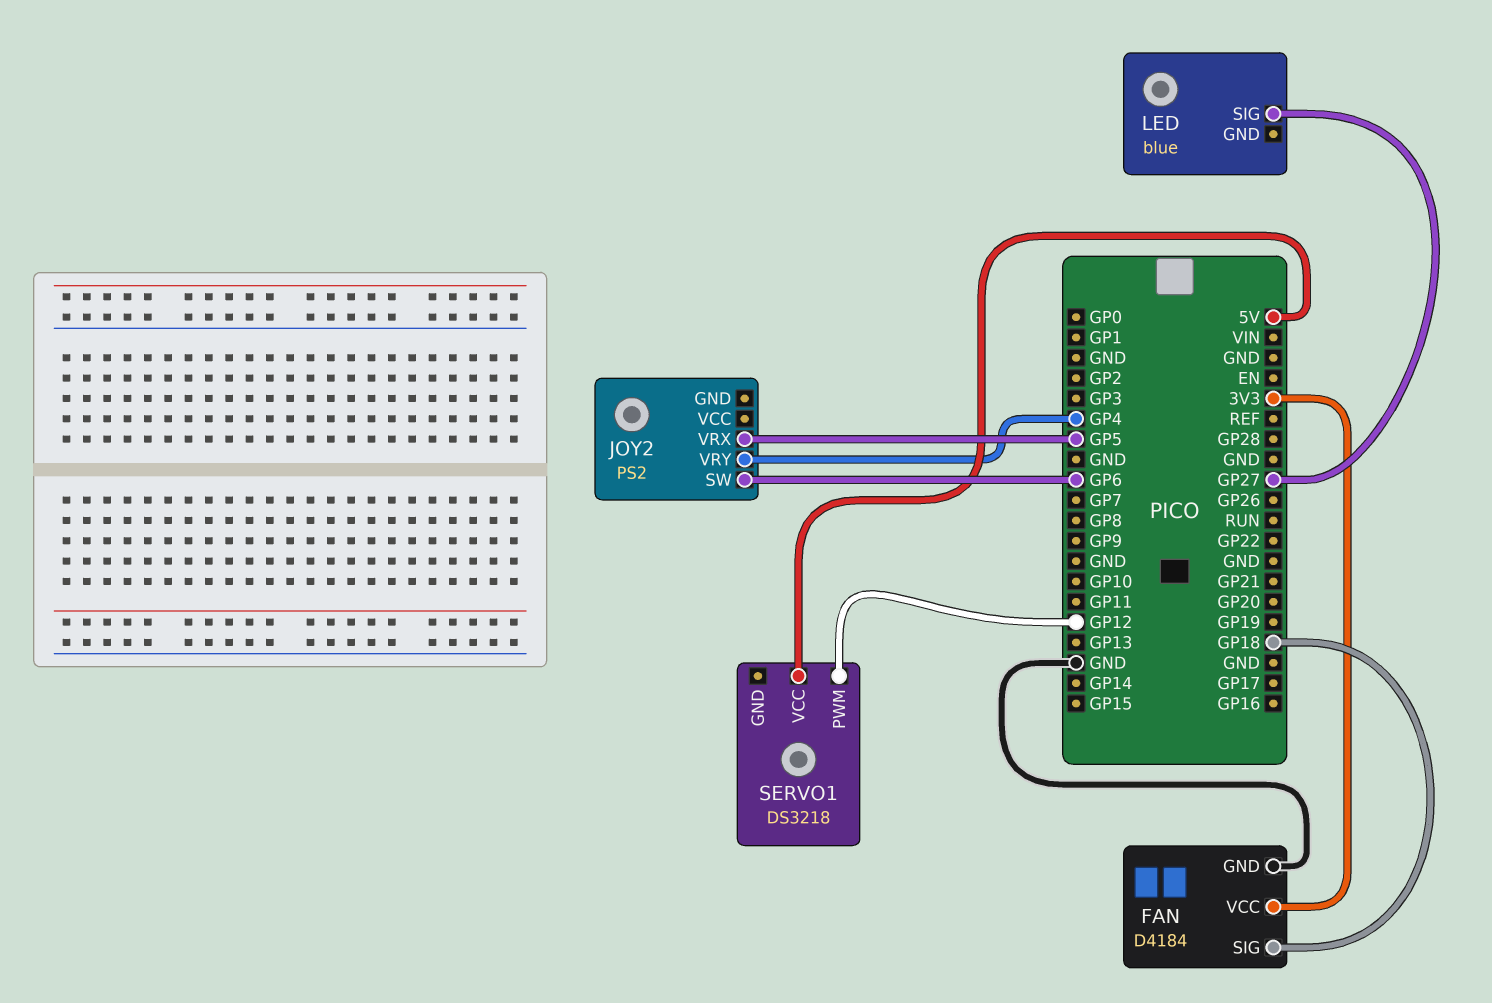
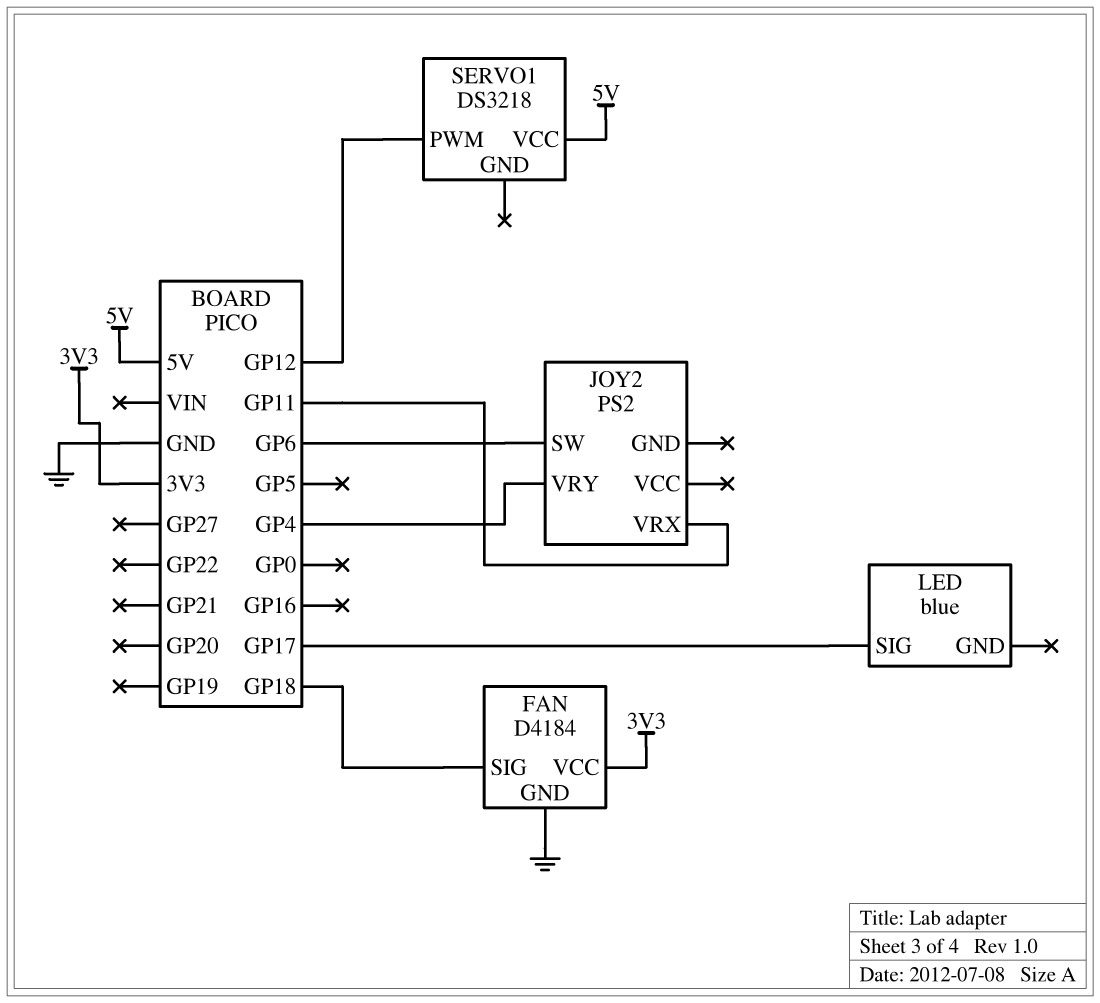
JOY2 pin VRX: GP5 -> GP11
LED pin SIG: GP27 -> GP17

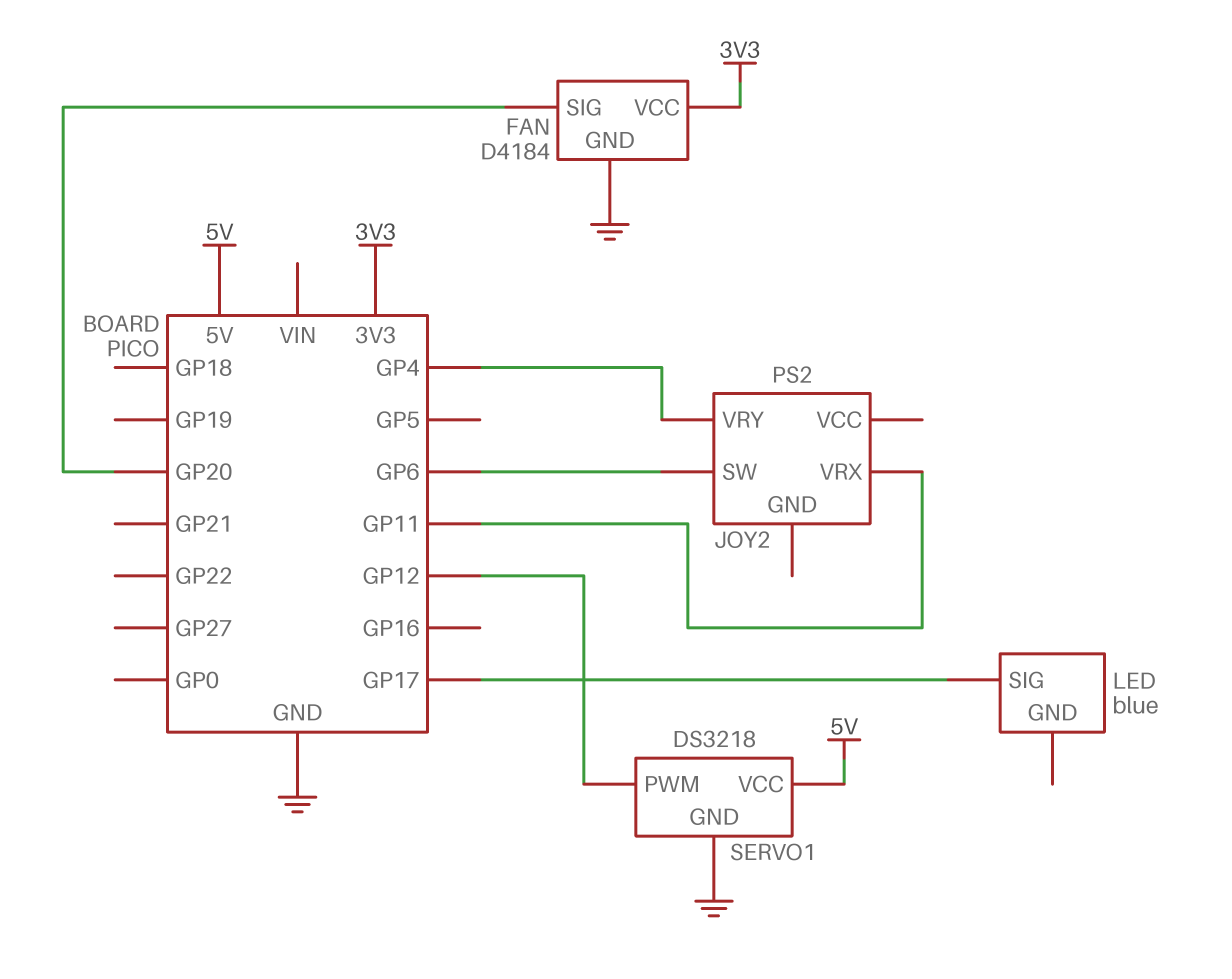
FAN pin SIG: GP18 -> GP20
SERVO1 pin GND: none -> GND

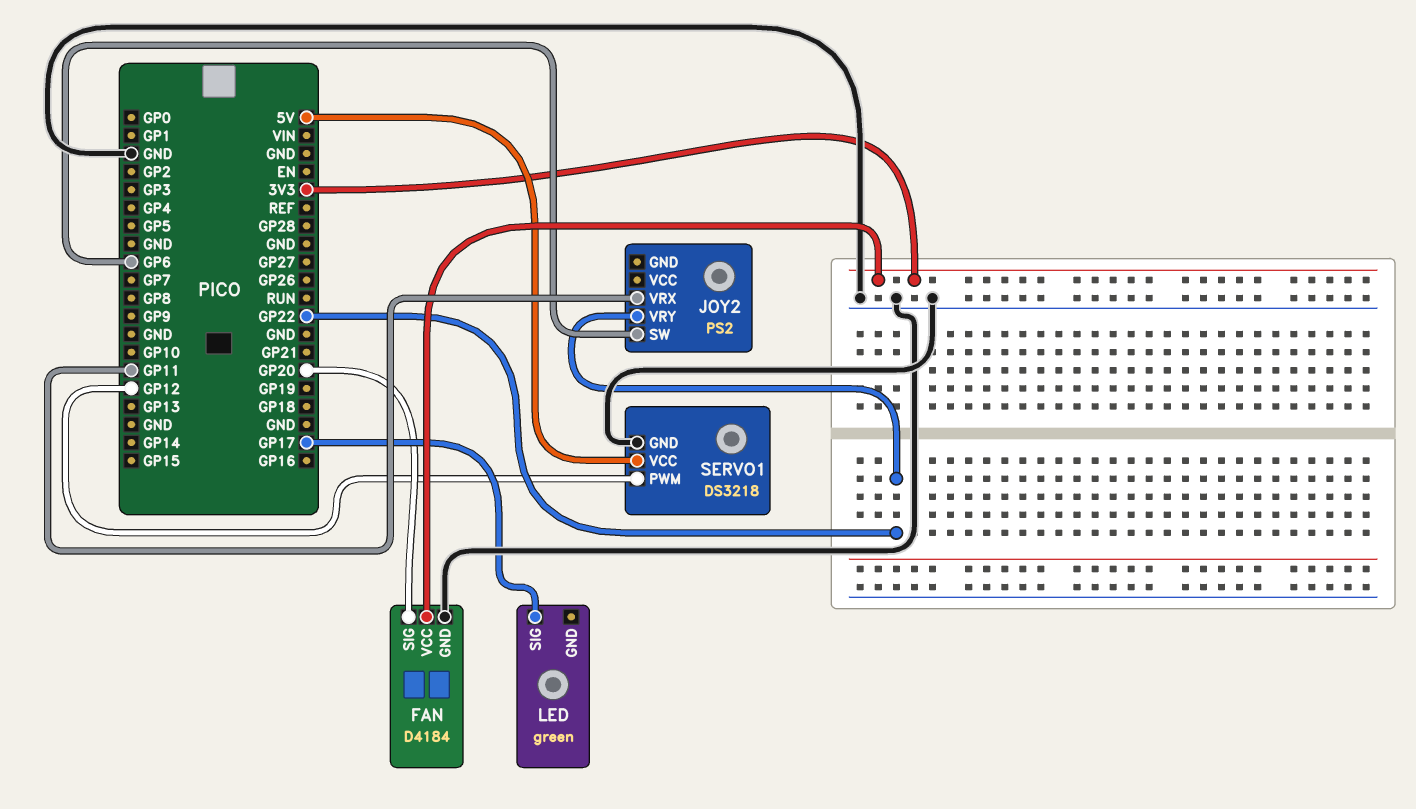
JOY2 pin VRY: GP4 -> GP22
LED: blue -> green

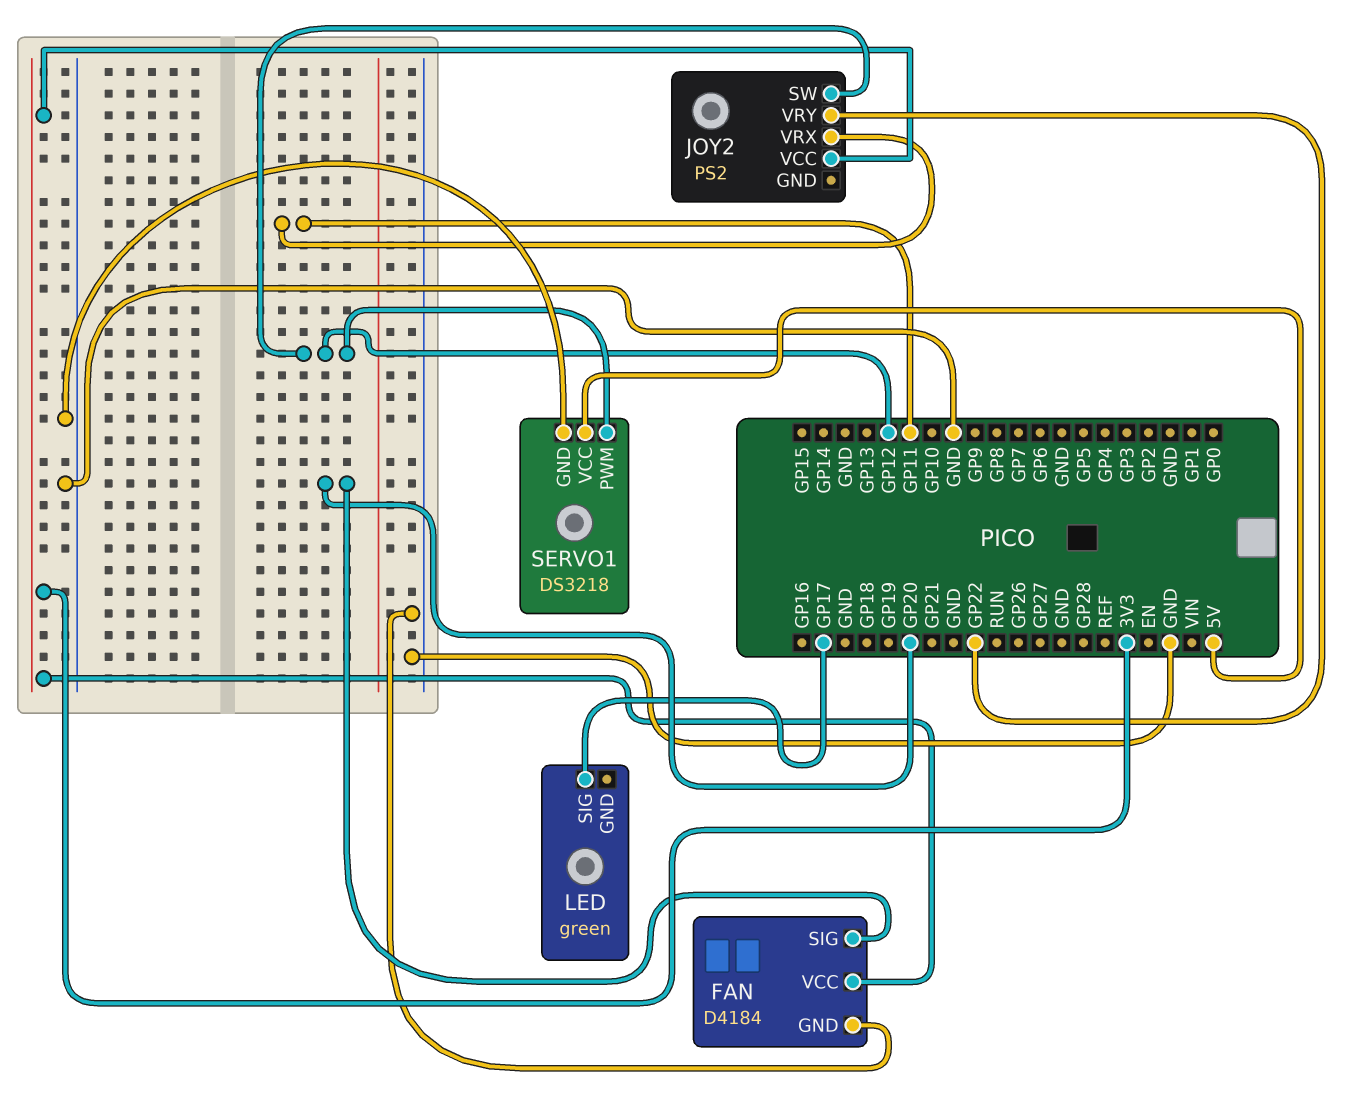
JOY2 pin SW: GP6 -> GP12
JOY2 pin VCC: none -> 3V3

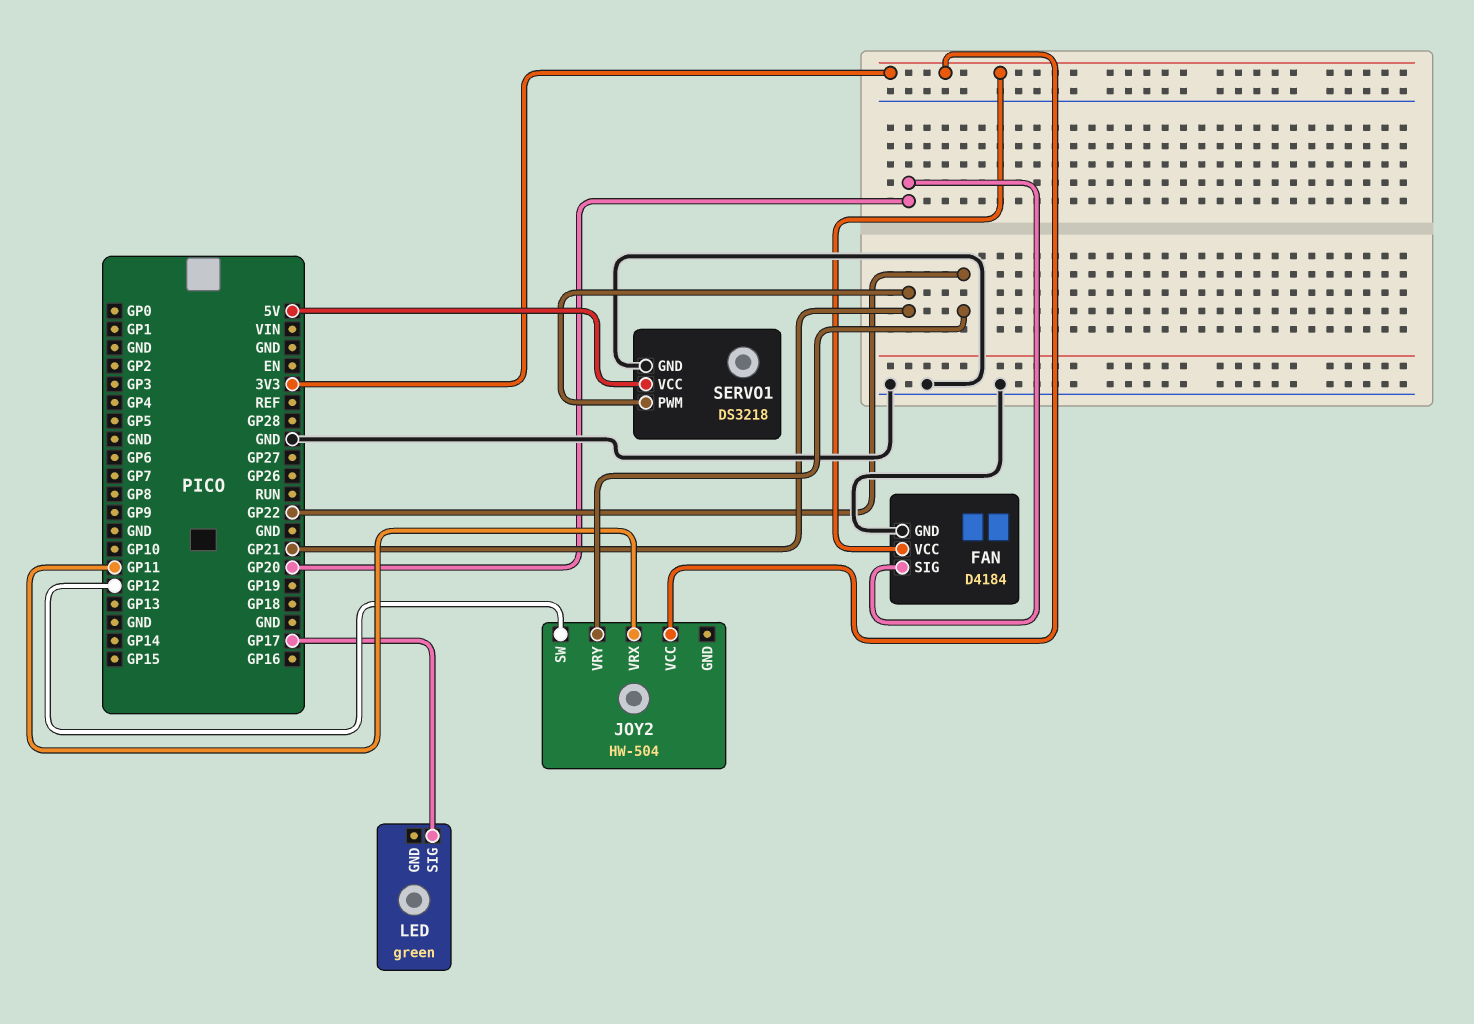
JOY2: PS2 -> HW-504
SERVO1 pin PWM: GP12 -> GP21

